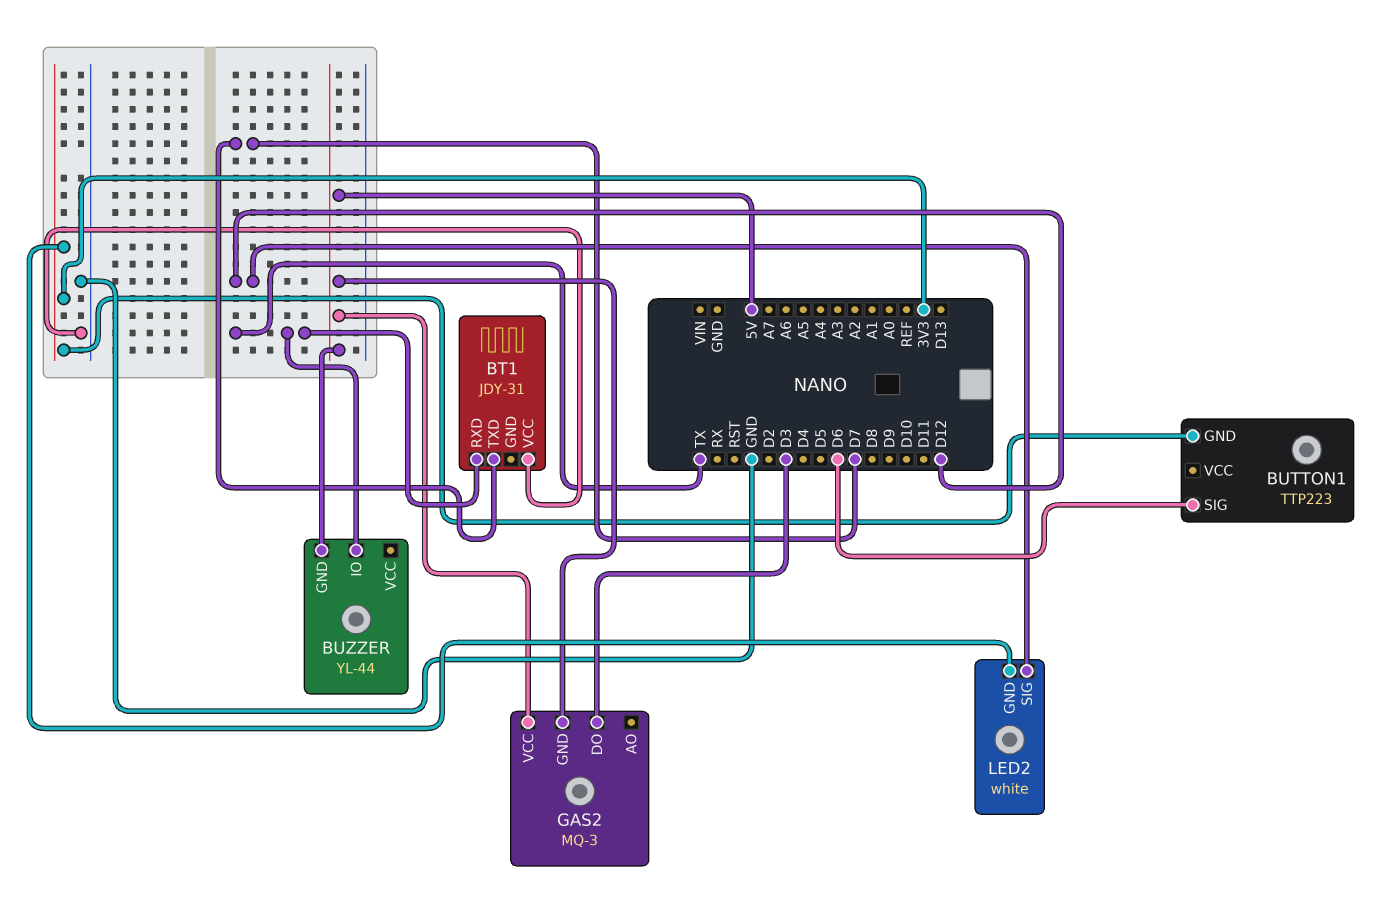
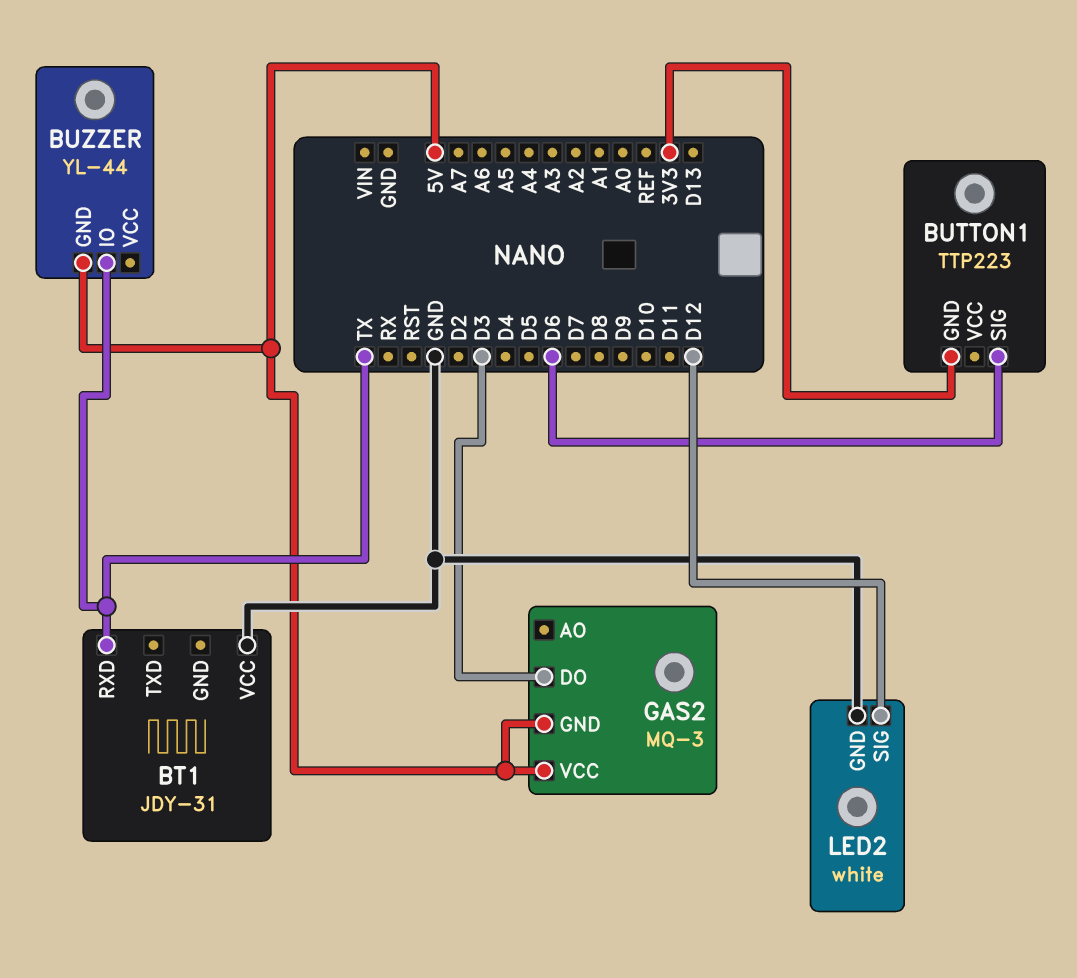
BT1 pin TXD: D7 -> none
LED2 pin GND: 3V3 -> GND

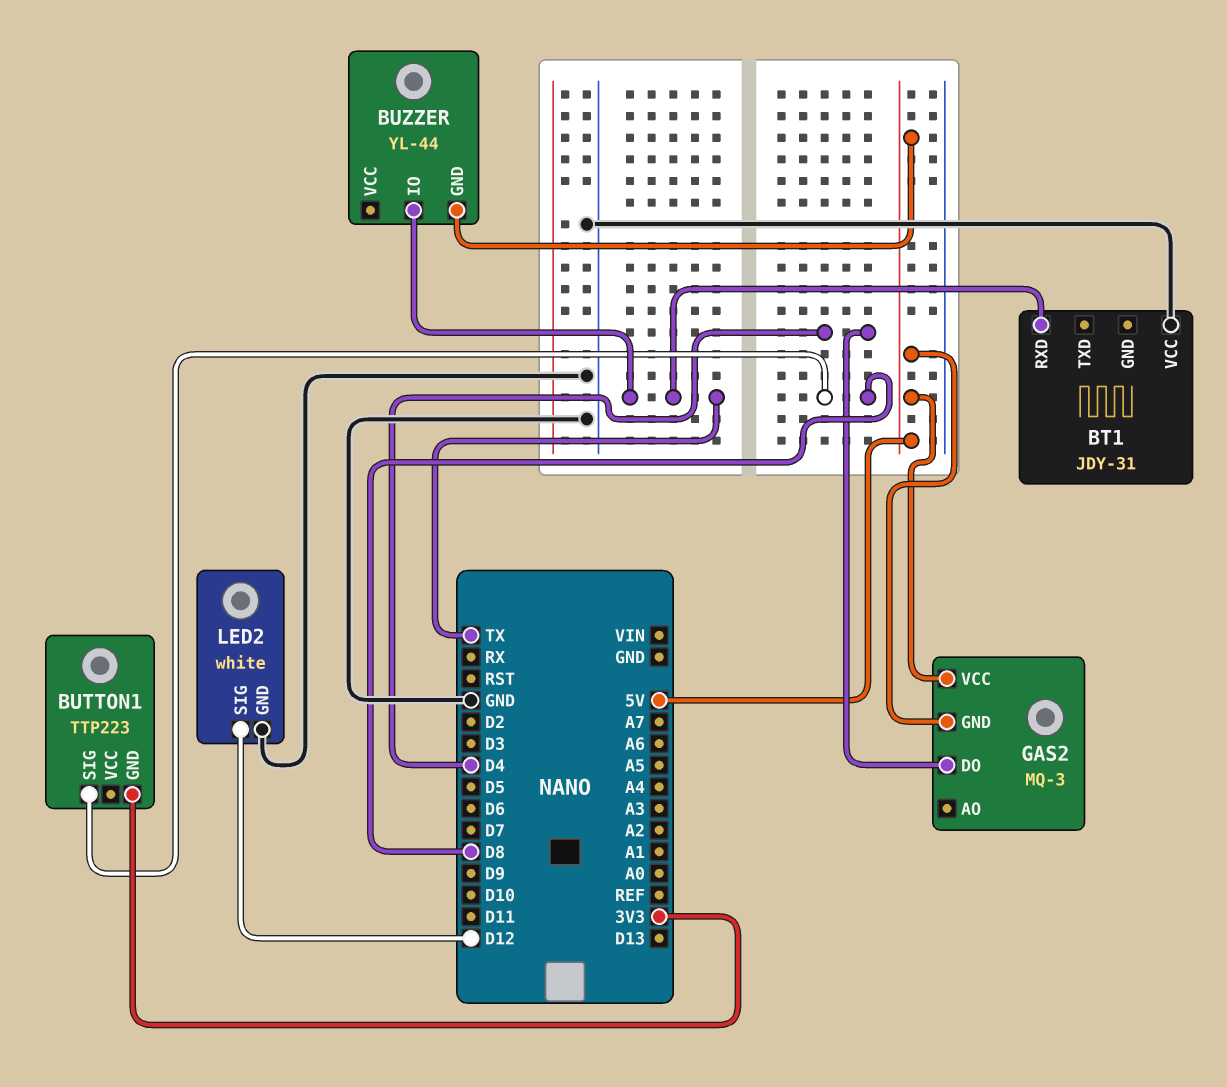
BUTTON1 pin SIG: D6 -> D8
GAS2 pin DO: D3 -> D4

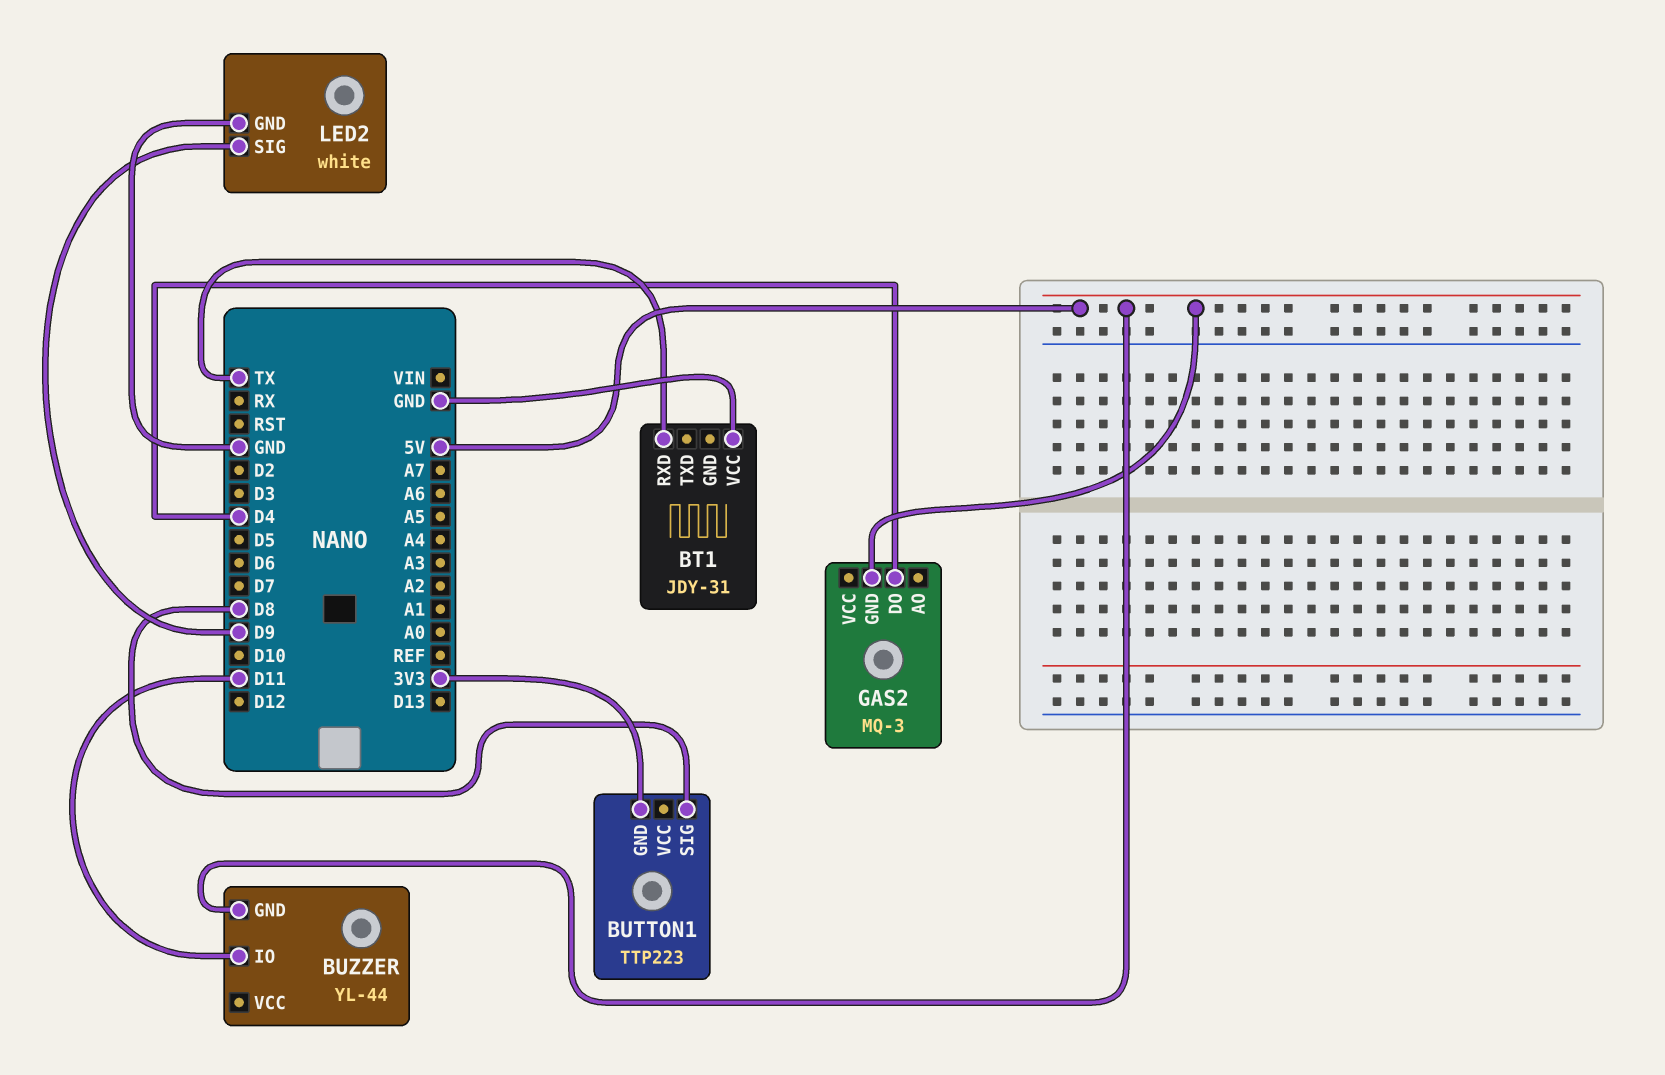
BUZZER pin IO: TX -> D11
GAS2 pin VCC: 5V -> none
LED2 pin SIG: D12 -> D9

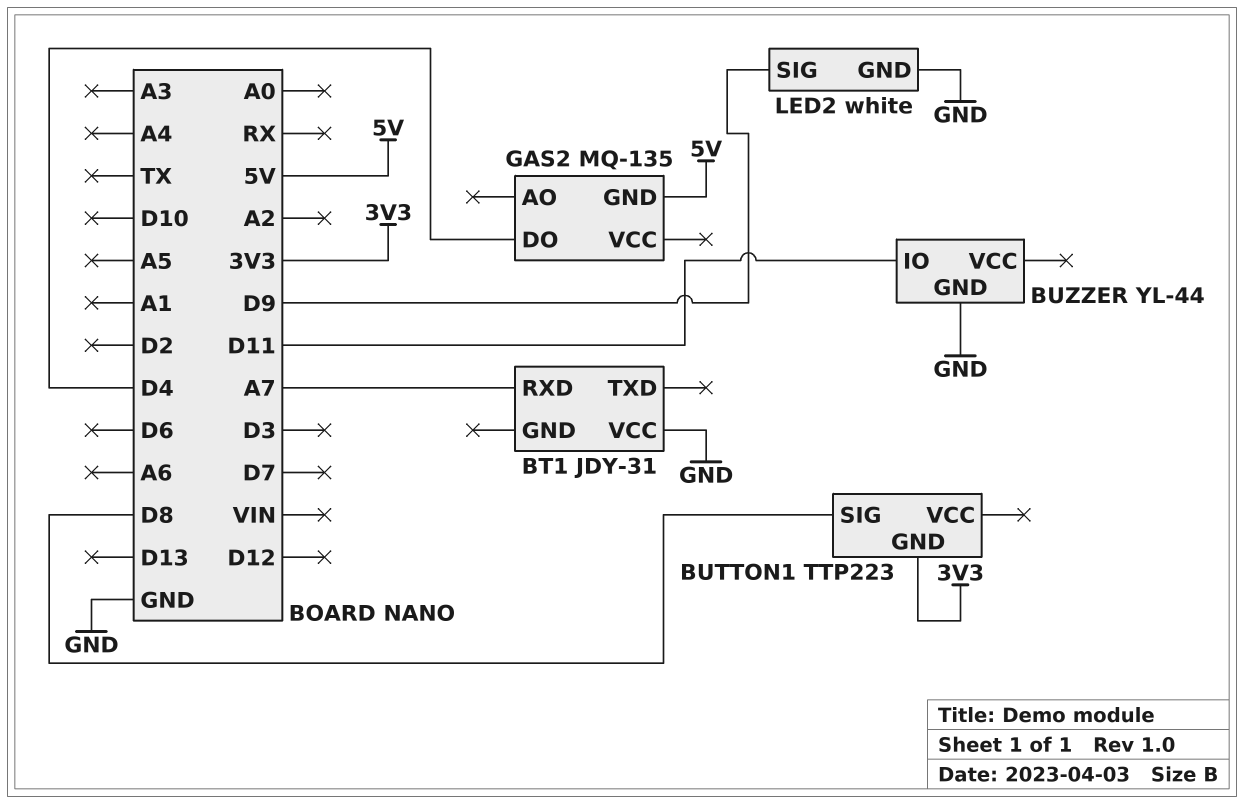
BT1 pin RXD: TX -> A7
BUZZER pin GND: 5V -> GND
GAS2: MQ-3 -> MQ-135

